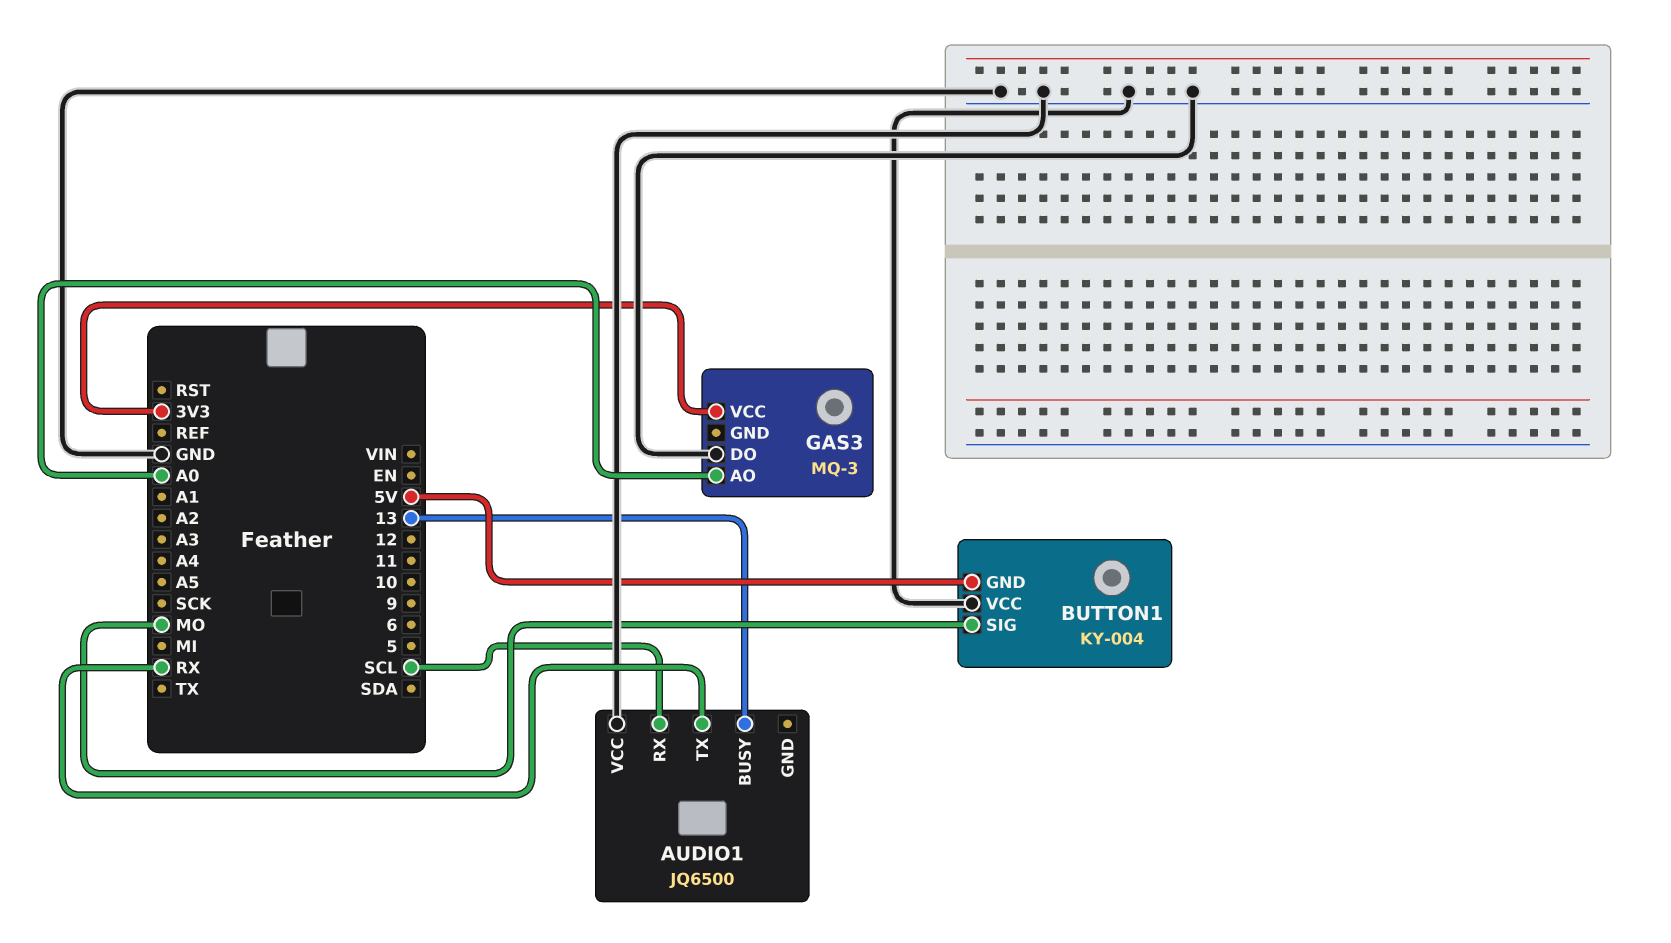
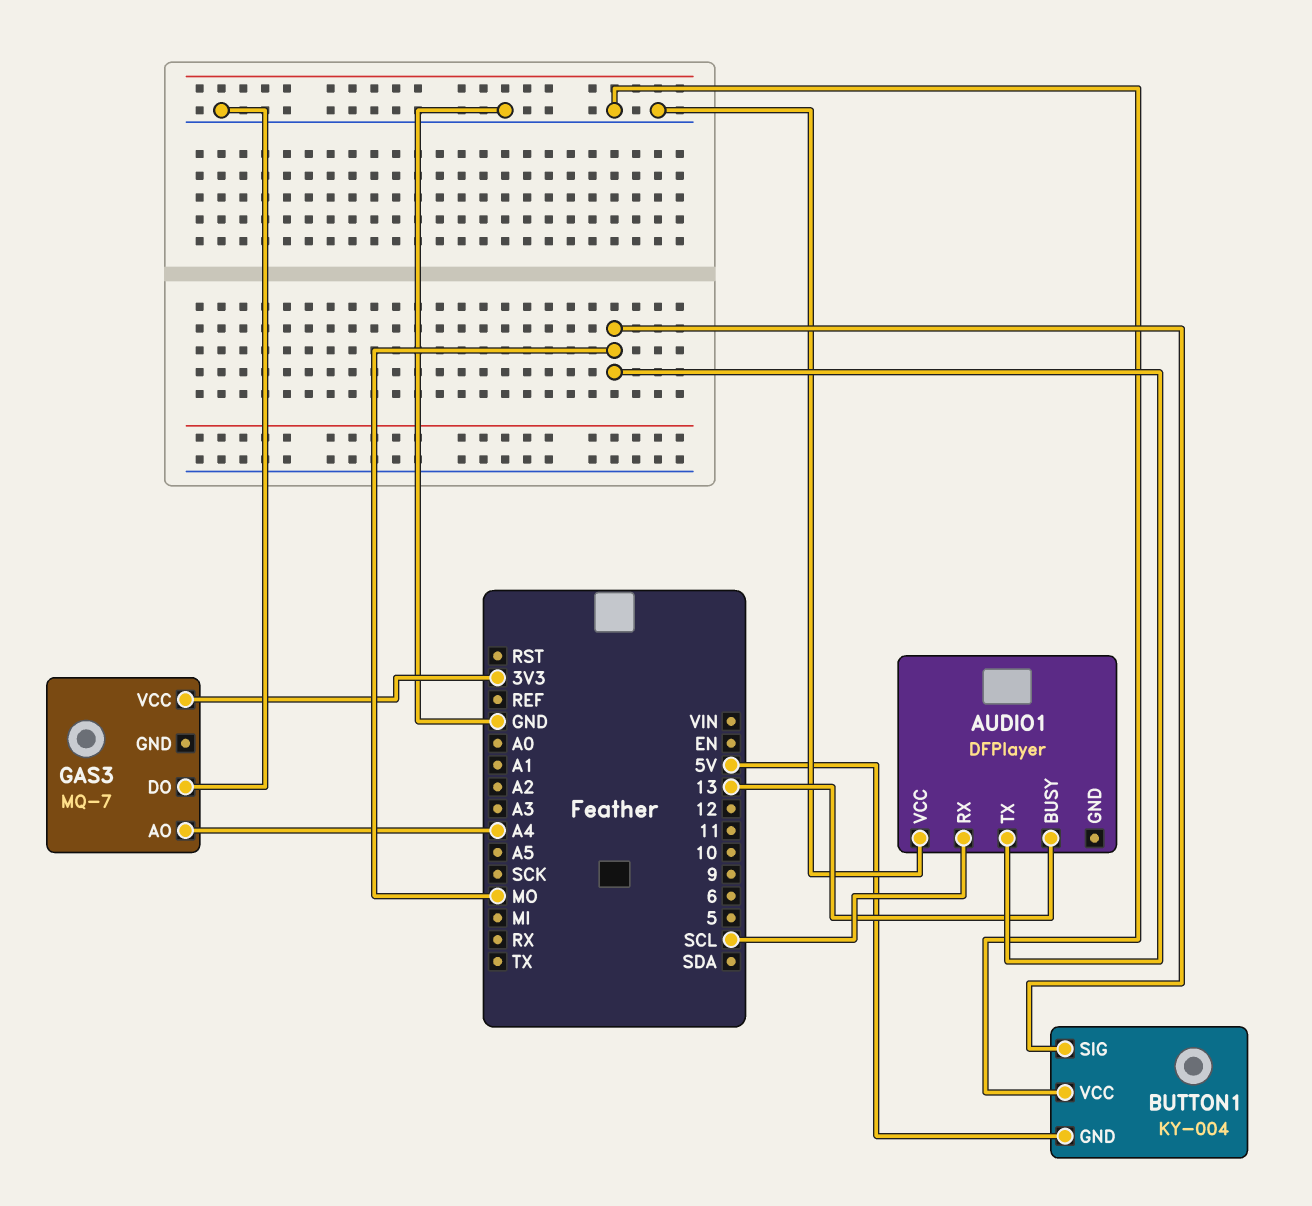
AUDIO1: JQ6500 -> DFPlayer
AUDIO1 pin TX: RX -> MO
GAS3: MQ-3 -> MQ-7
GAS3 pin AO: A0 -> A4

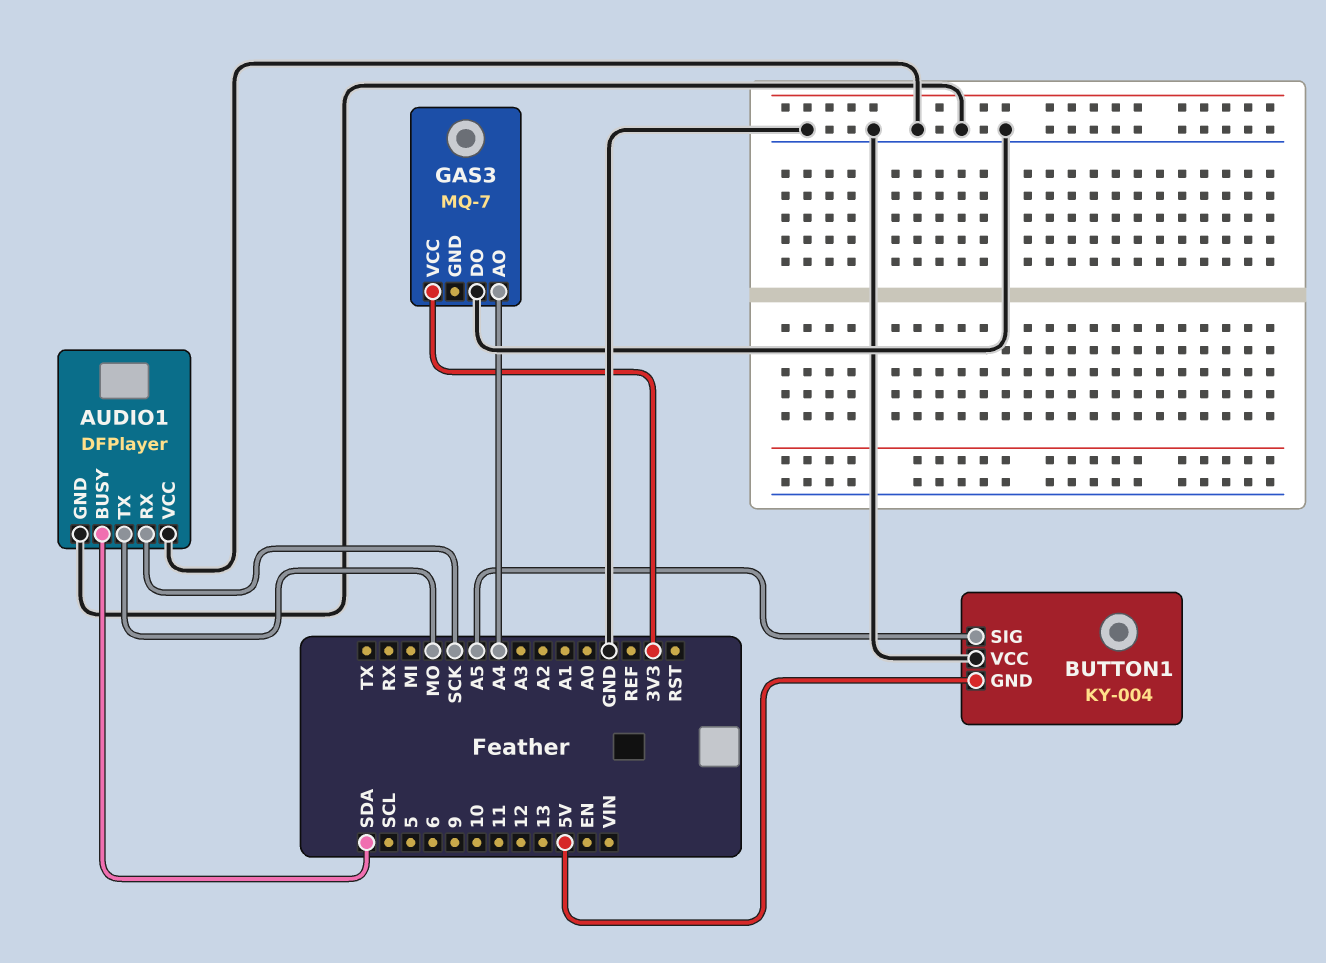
AUDIO1 pin BUSY: 13 -> SDA
AUDIO1 pin GND: none -> GND
AUDIO1 pin RX: SCL -> SCK
BUTTON1 pin SIG: MO -> A5

